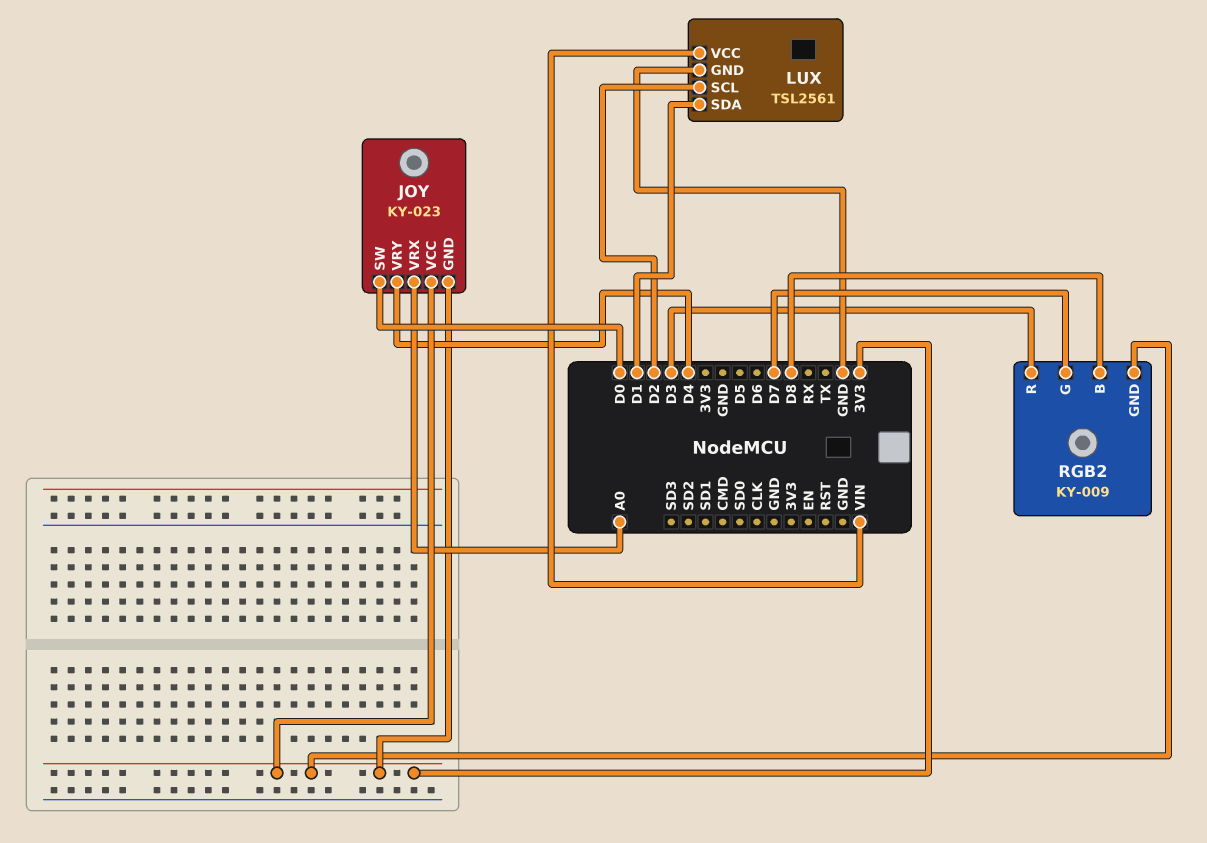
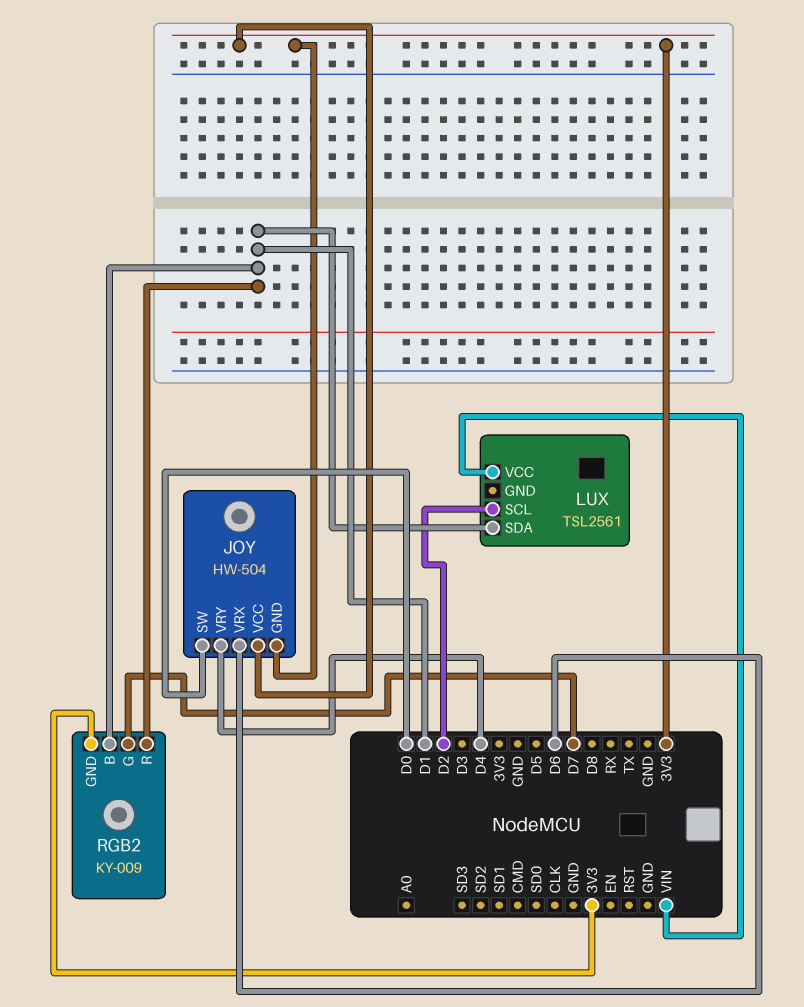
JOY: KY-023 -> HW-504
JOY pin VRX: A0 -> D6
LUX pin GND: GND -> none
RGB2 pin B: D8 -> D1
RGB2 pin R: D3 -> D1

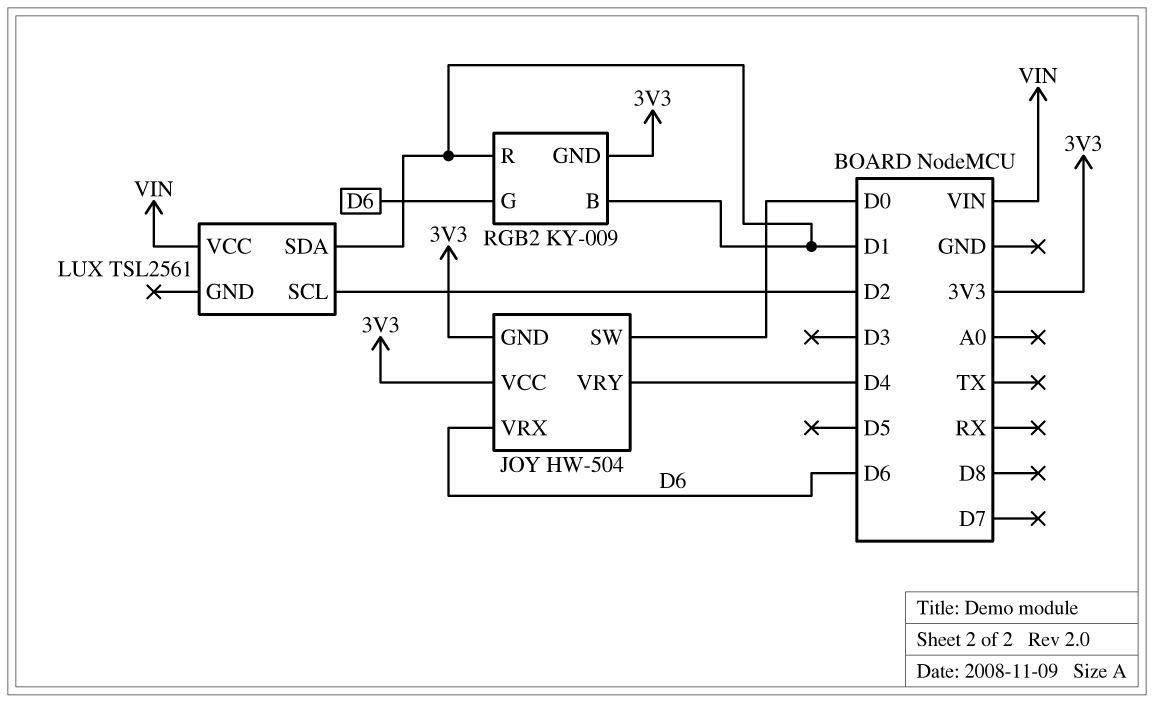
RGB2 pin G: D7 -> D6

